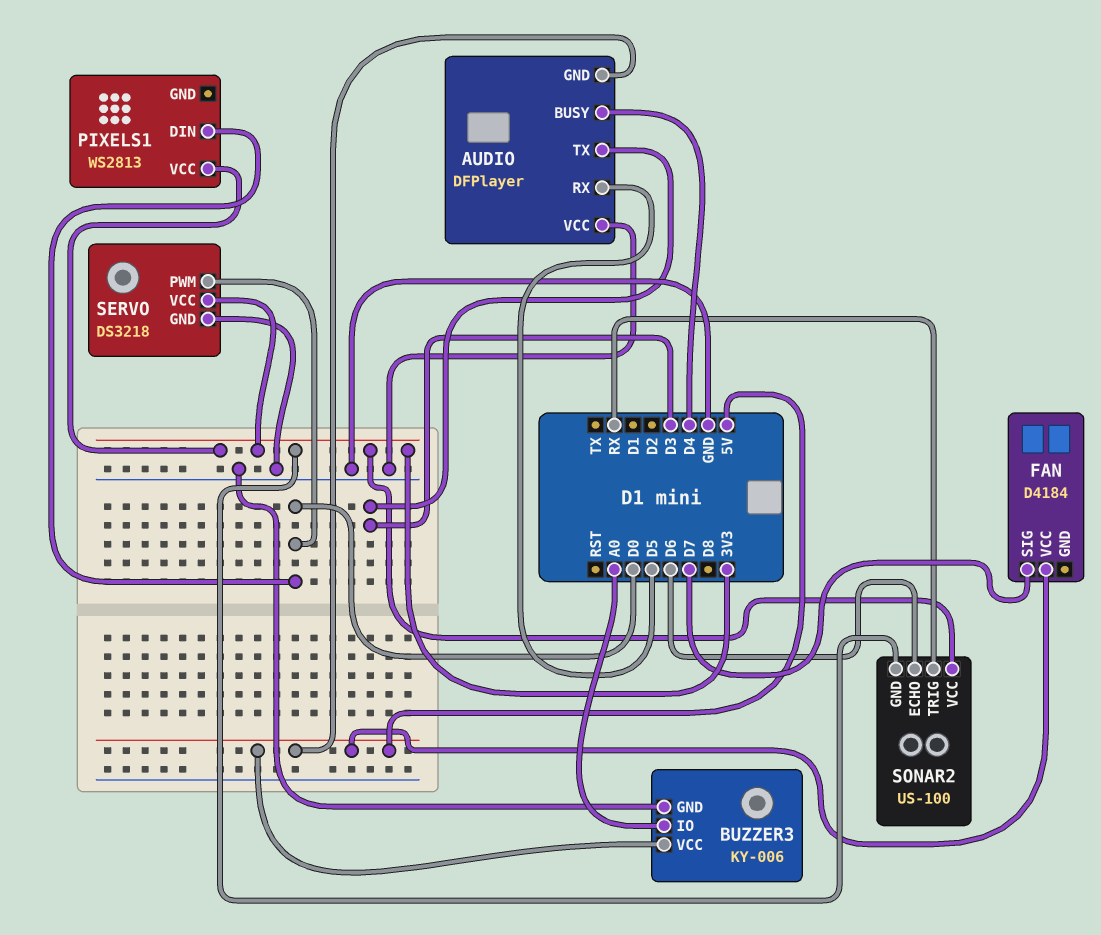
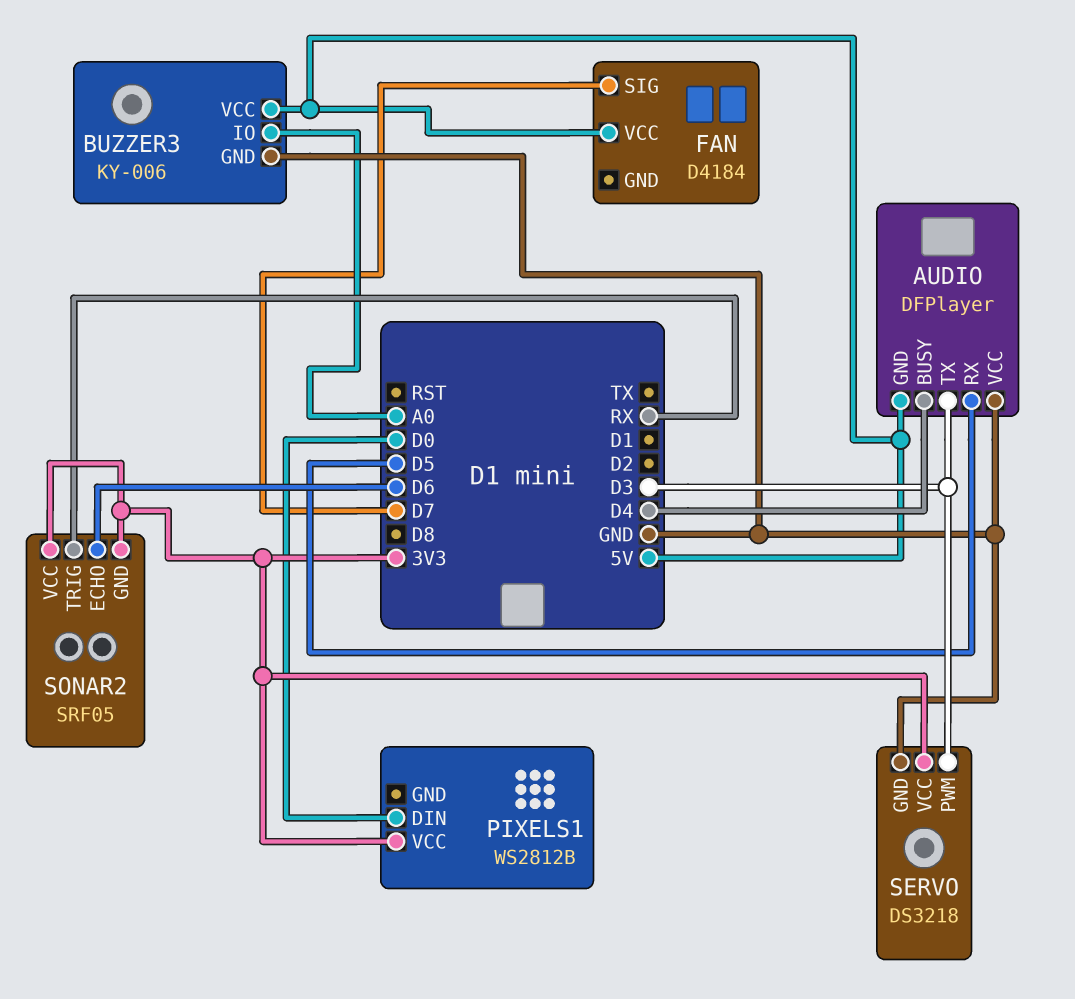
PIXELS1: WS2813 -> WS2812B
SERVO pin PWM: D0 -> D3
SONAR2: US-100 -> SRF05

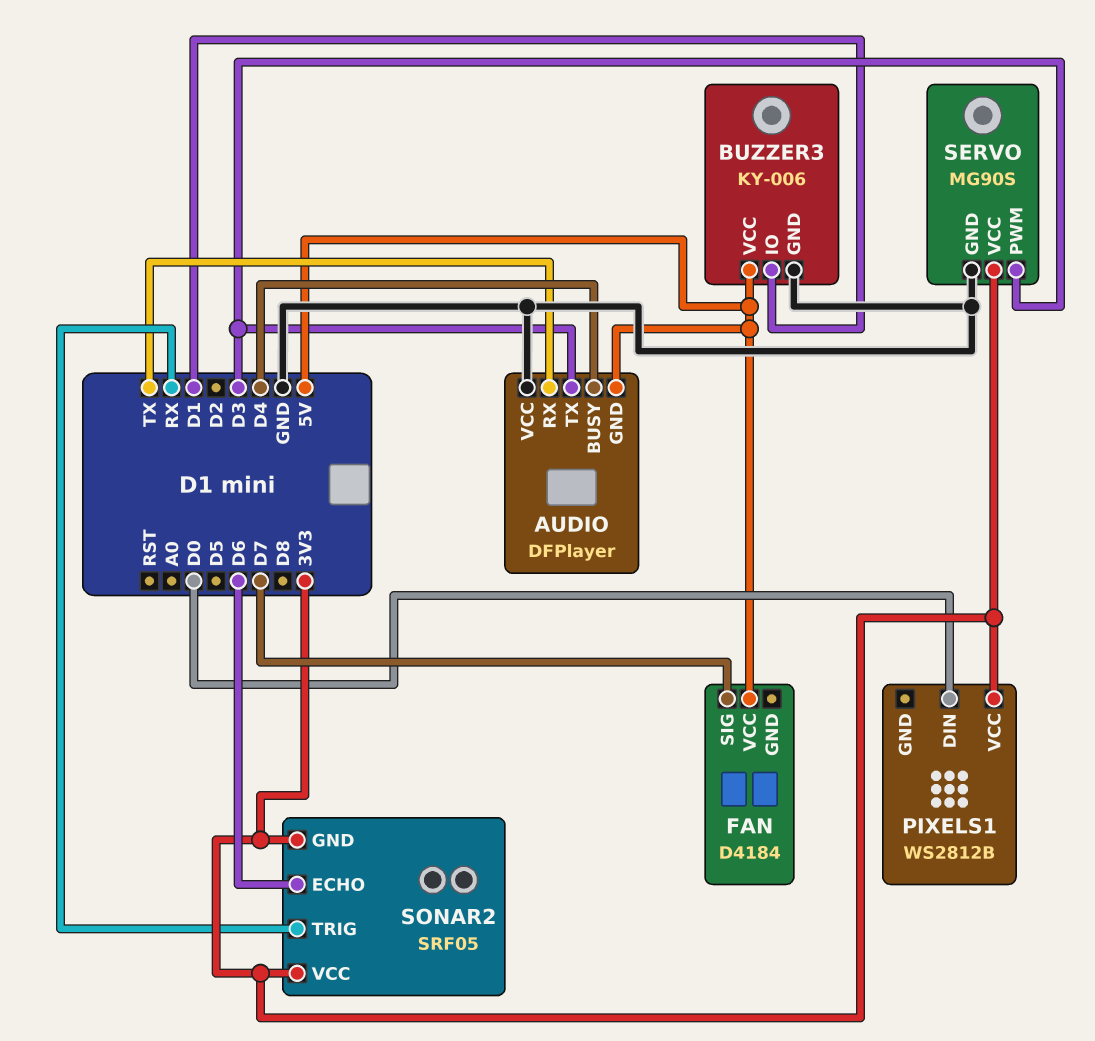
AUDIO pin RX: D5 -> TX
BUZZER3 pin IO: A0 -> D1
SERVO: DS3218 -> MG90S

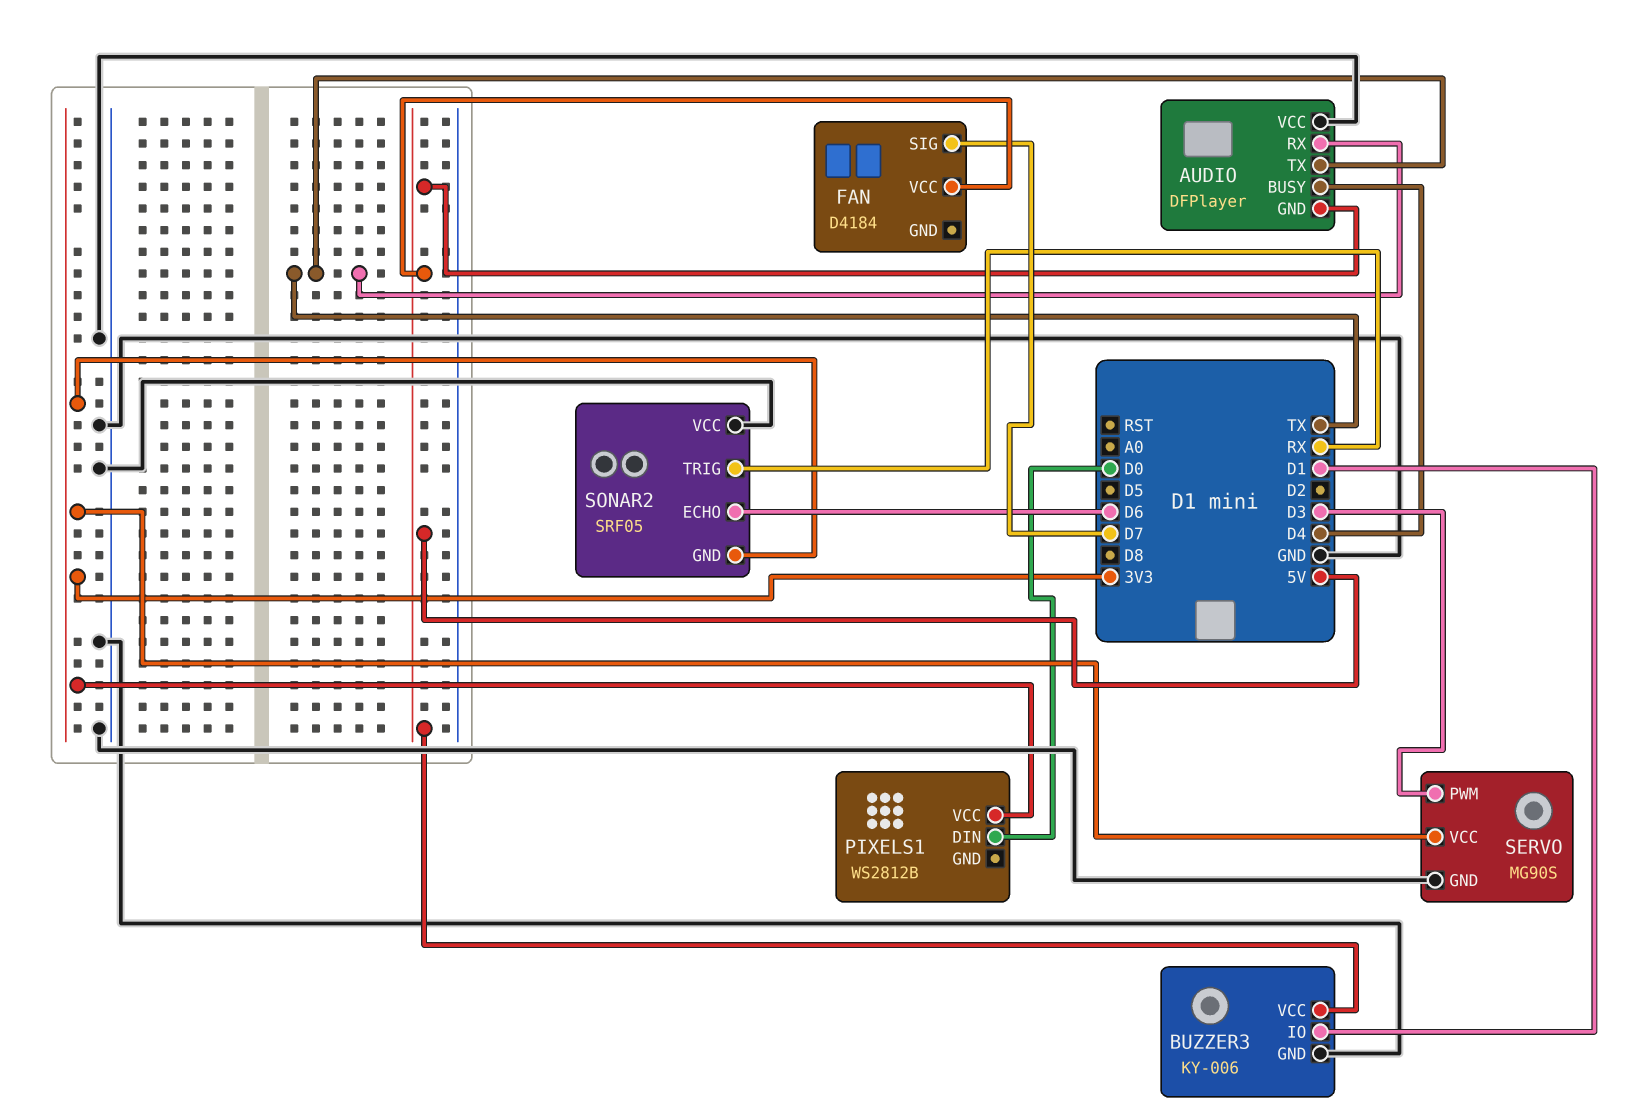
AUDIO pin TX: D3 -> TX
SONAR2 pin VCC: 3V3 -> GND

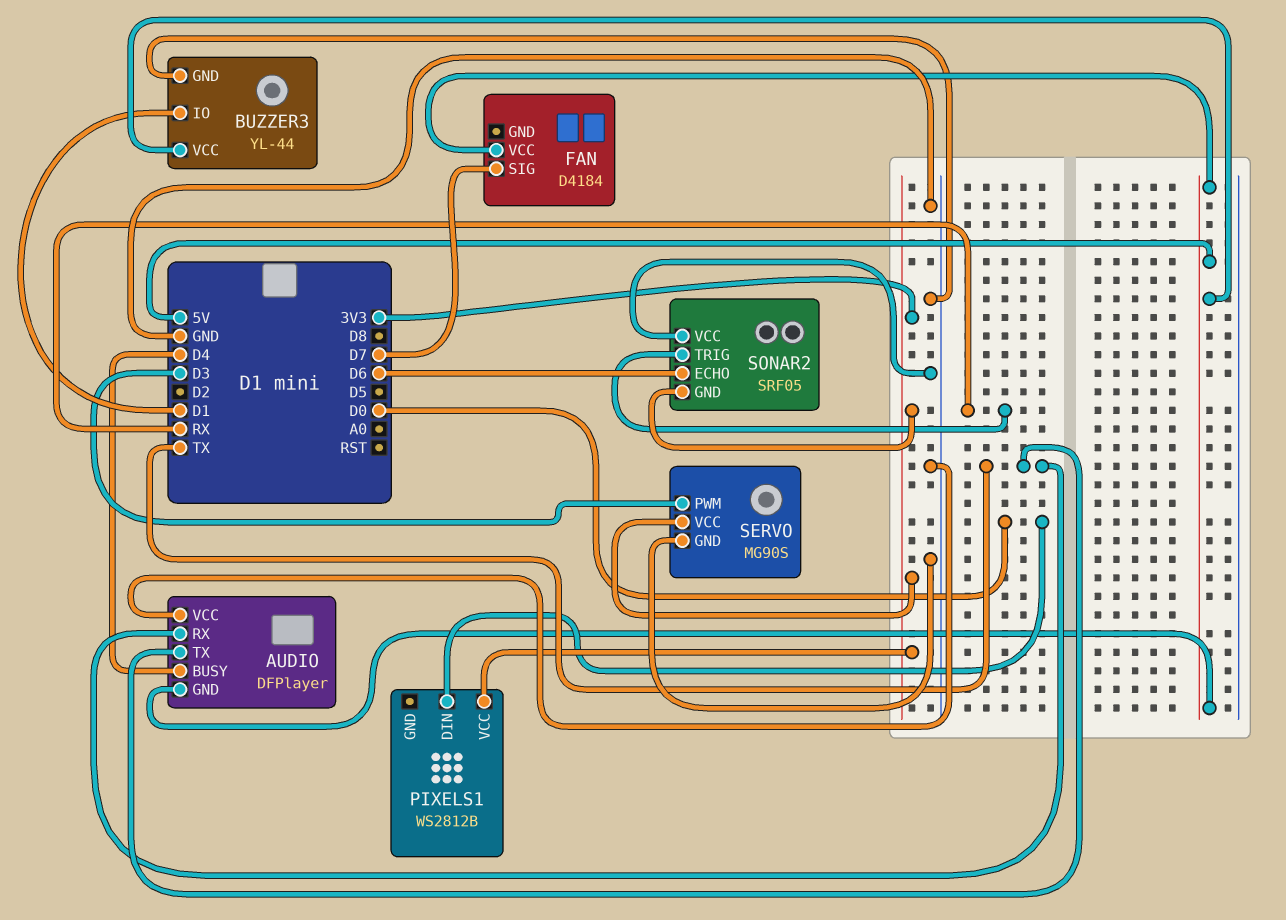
BUZZER3: KY-006 -> YL-44

